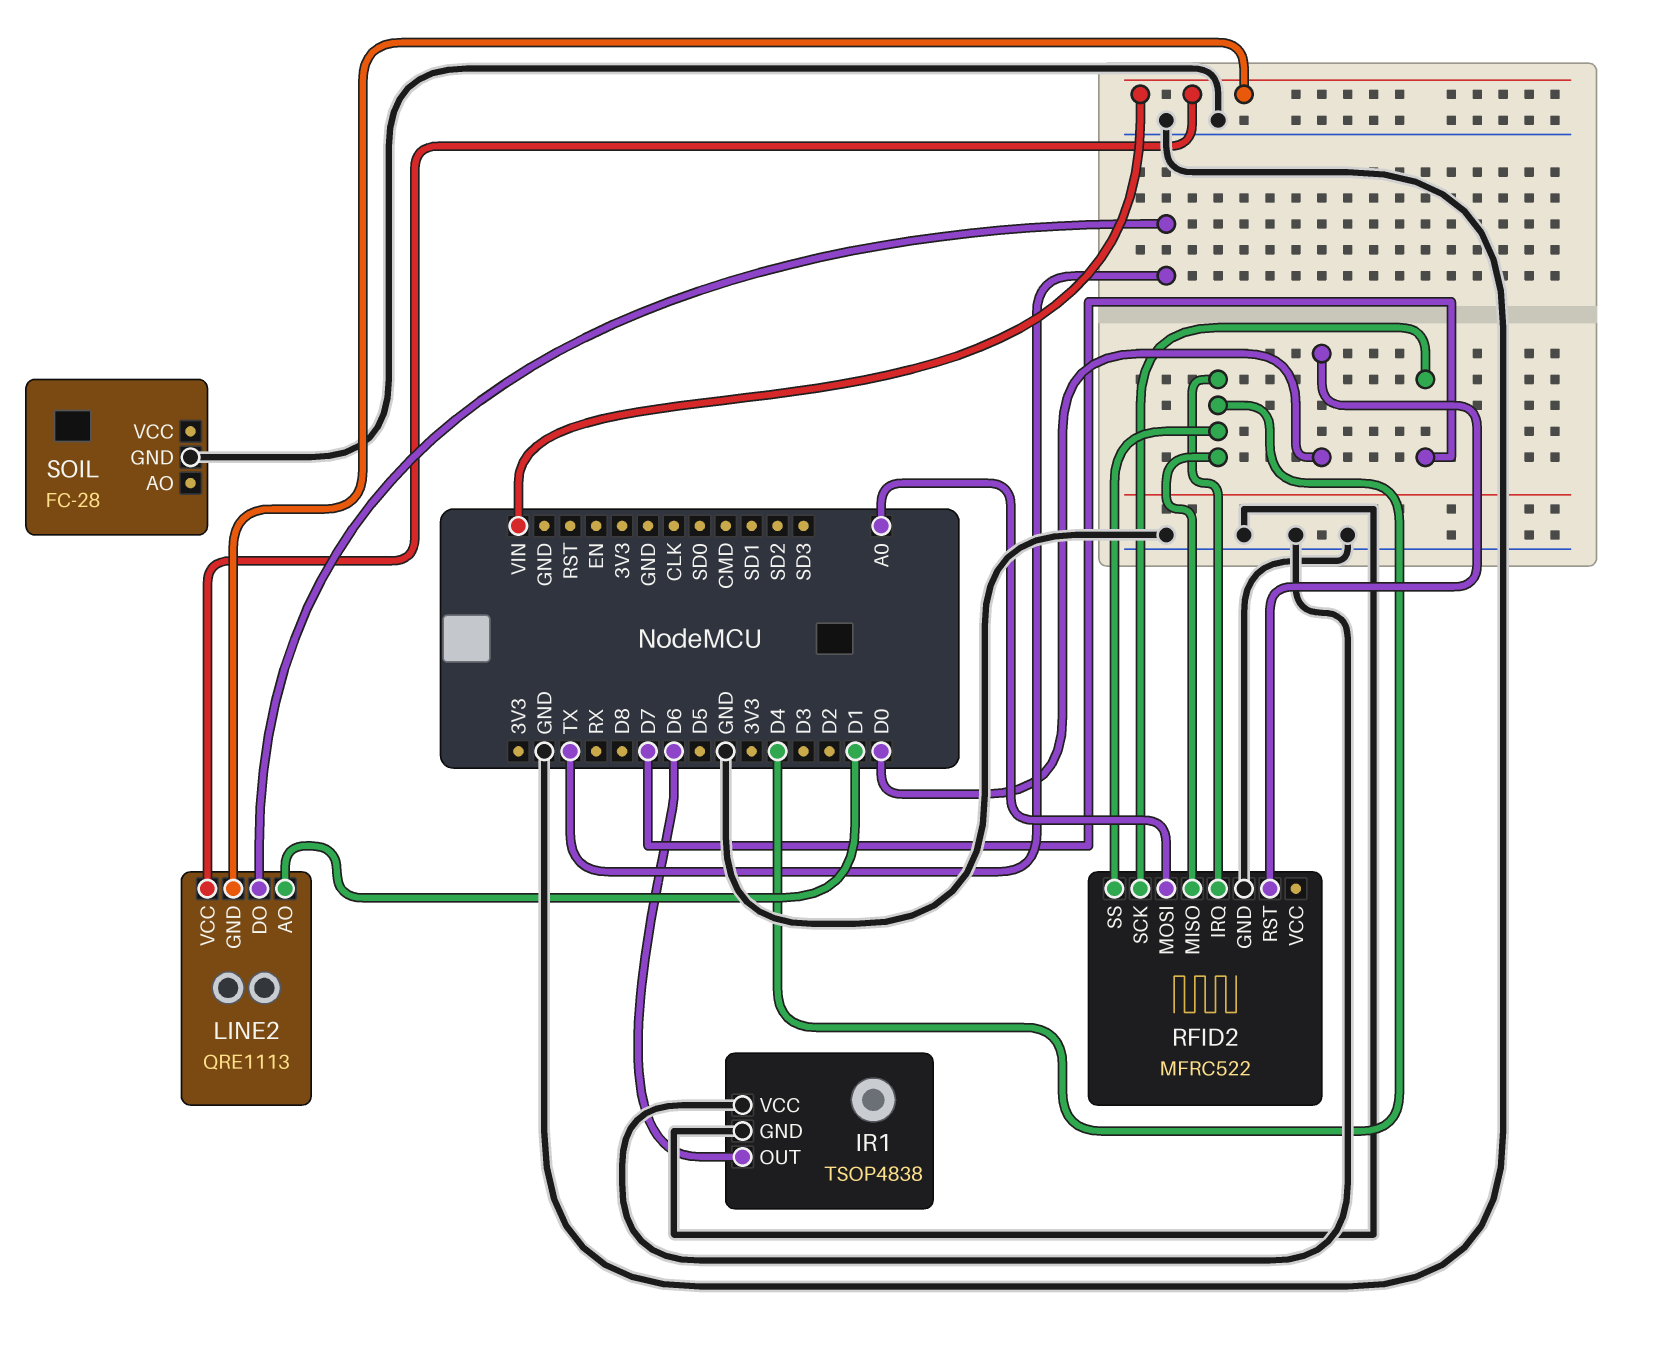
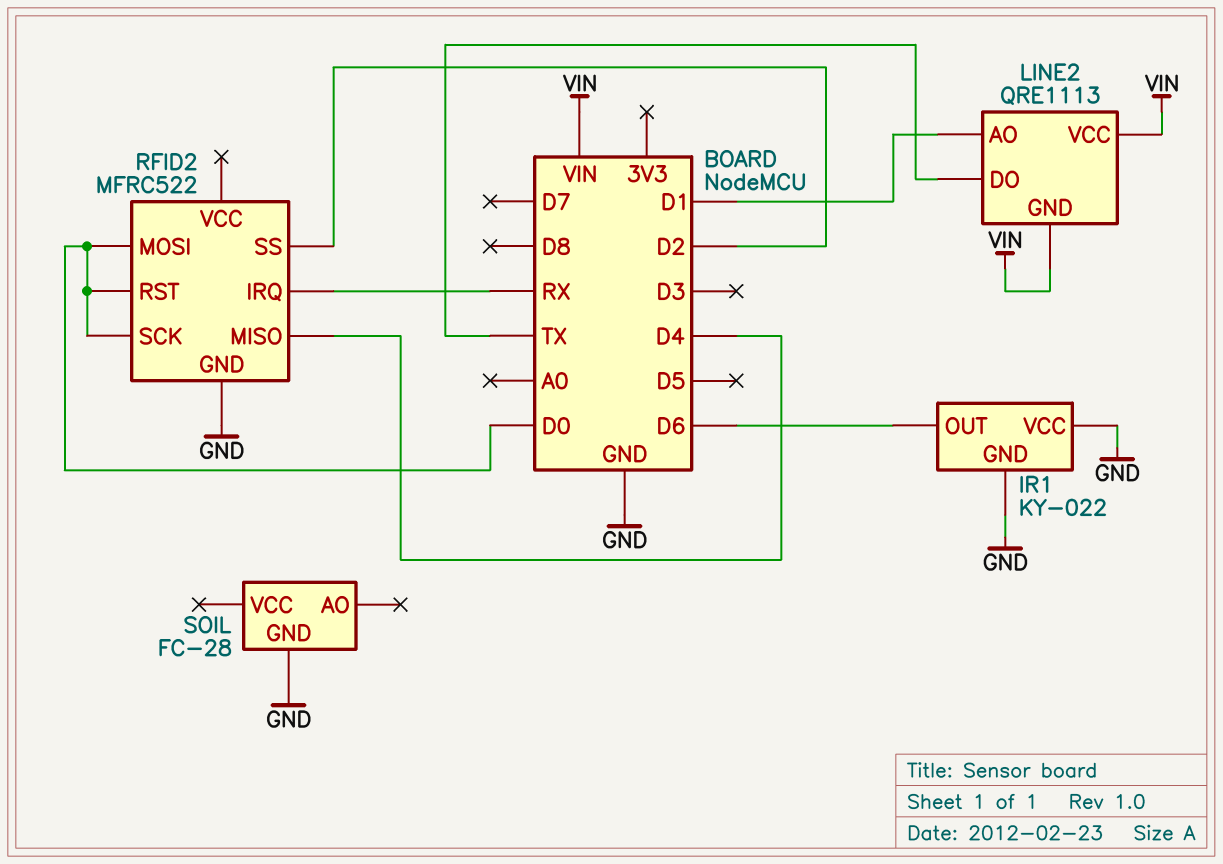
IR1: TSOP4838 -> KY-022
RFID2 pin IRQ: D4 -> RX
RFID2 pin MOSI: A0 -> D0
RFID2 pin SCK: D7 -> D0
RFID2 pin SS: D4 -> D2

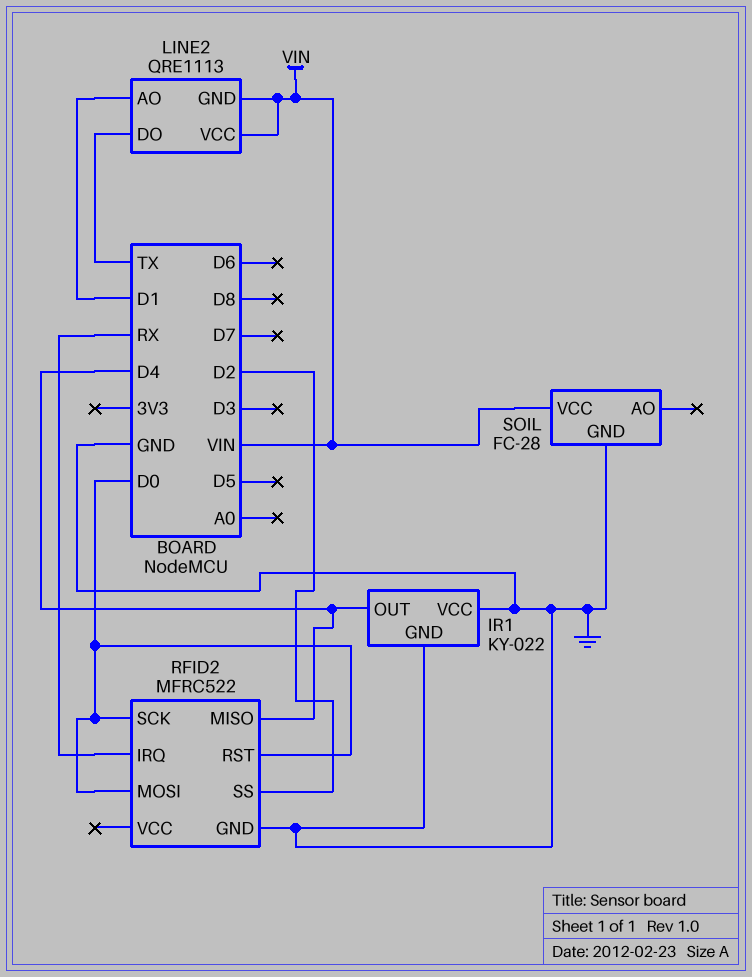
IR1 pin OUT: D6 -> D4
SOIL pin VCC: none -> VIN

